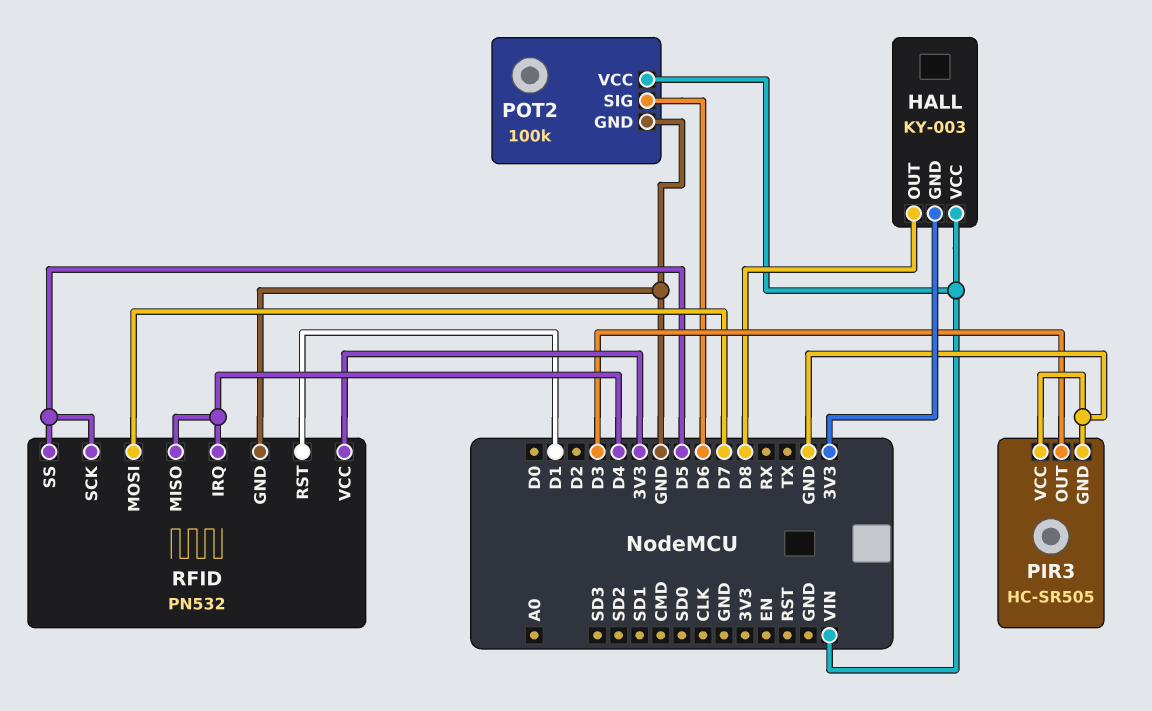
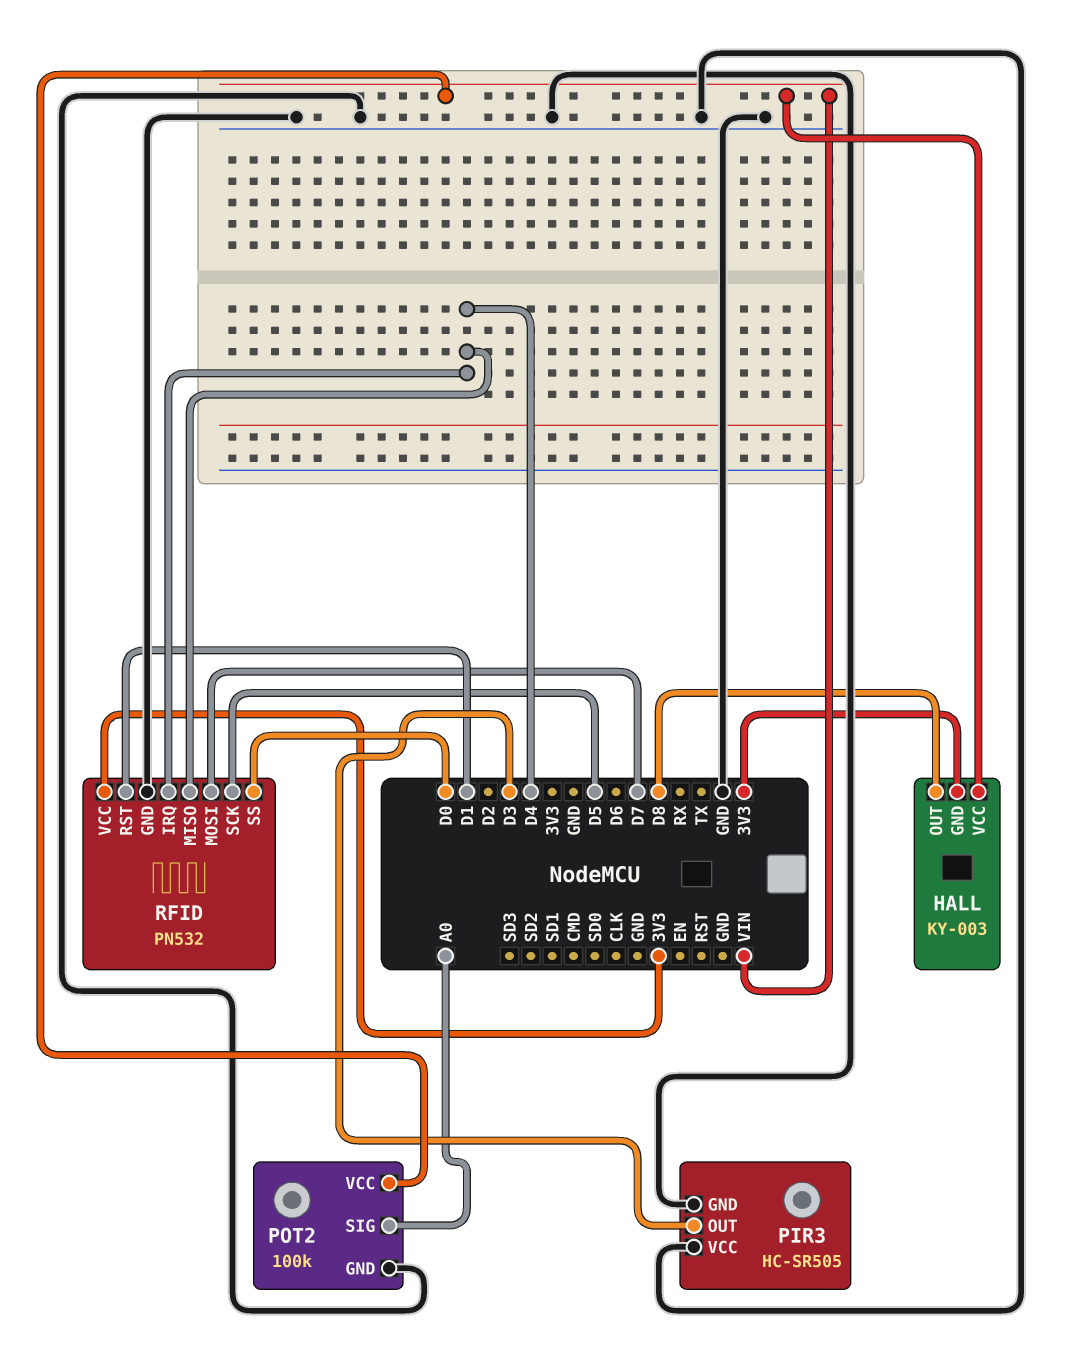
POT2 pin SIG: D6 -> A0
RFID pin SS: D5 -> D0

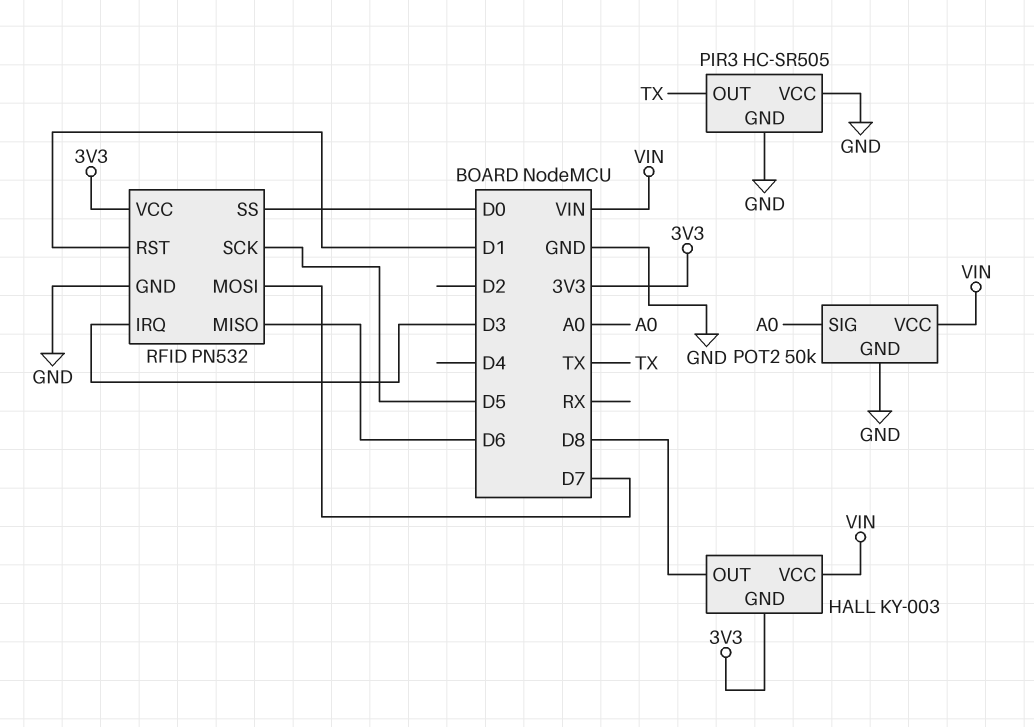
PIR3 pin OUT: D3 -> TX
POT2: 100k -> 50k
RFID pin IRQ: D4 -> D3
RFID pin MISO: D4 -> D6

